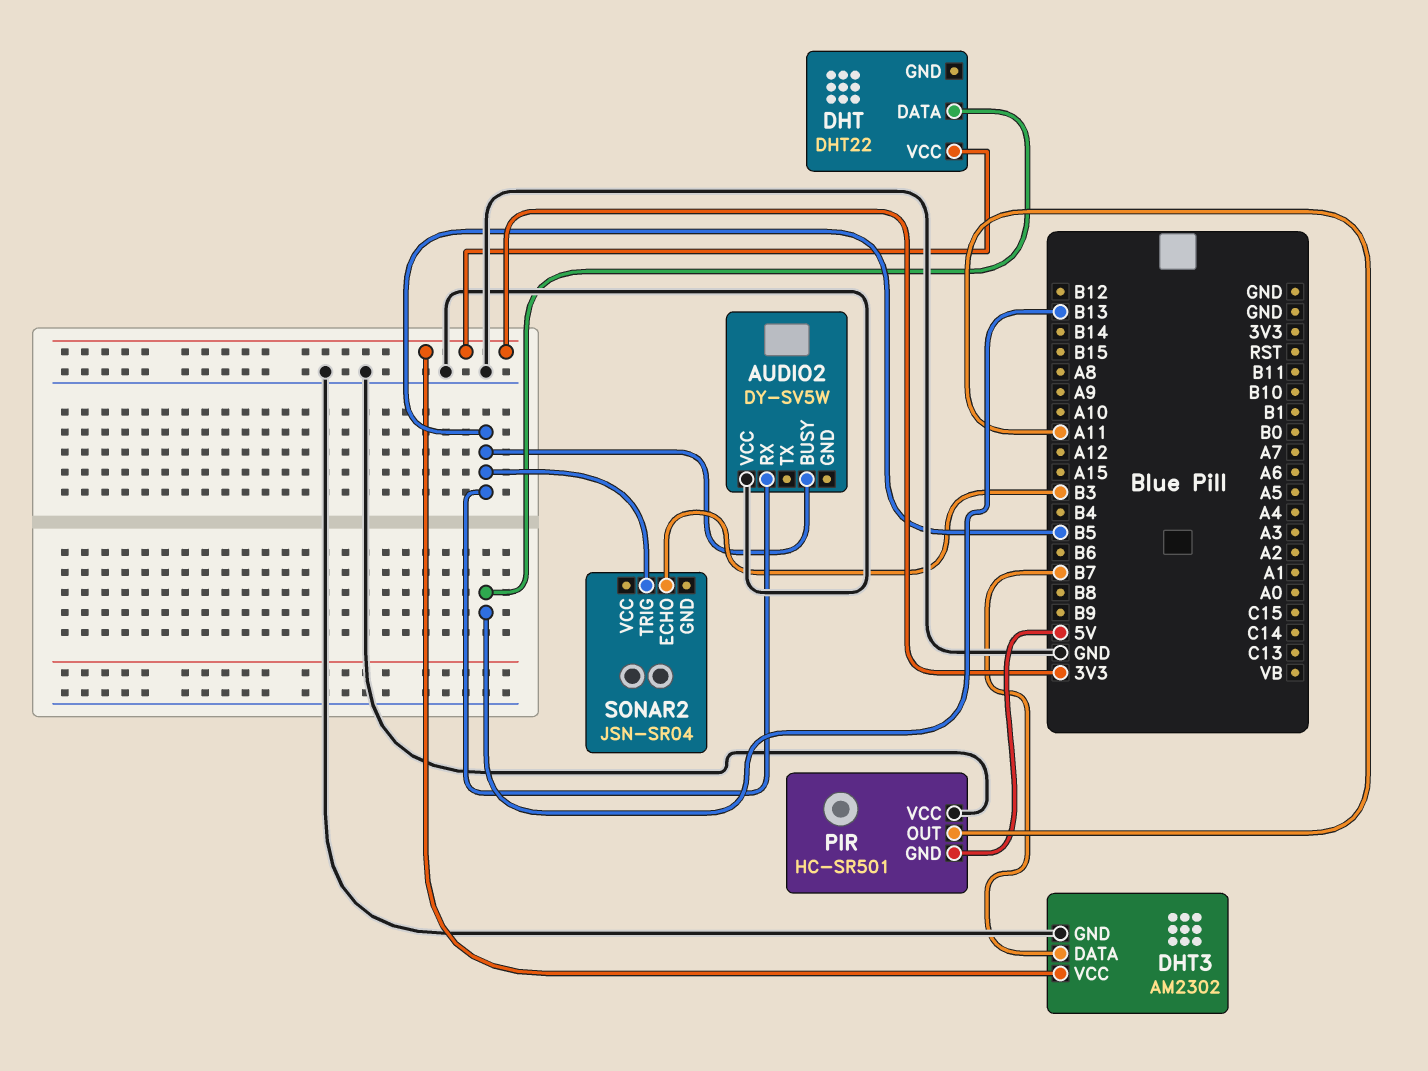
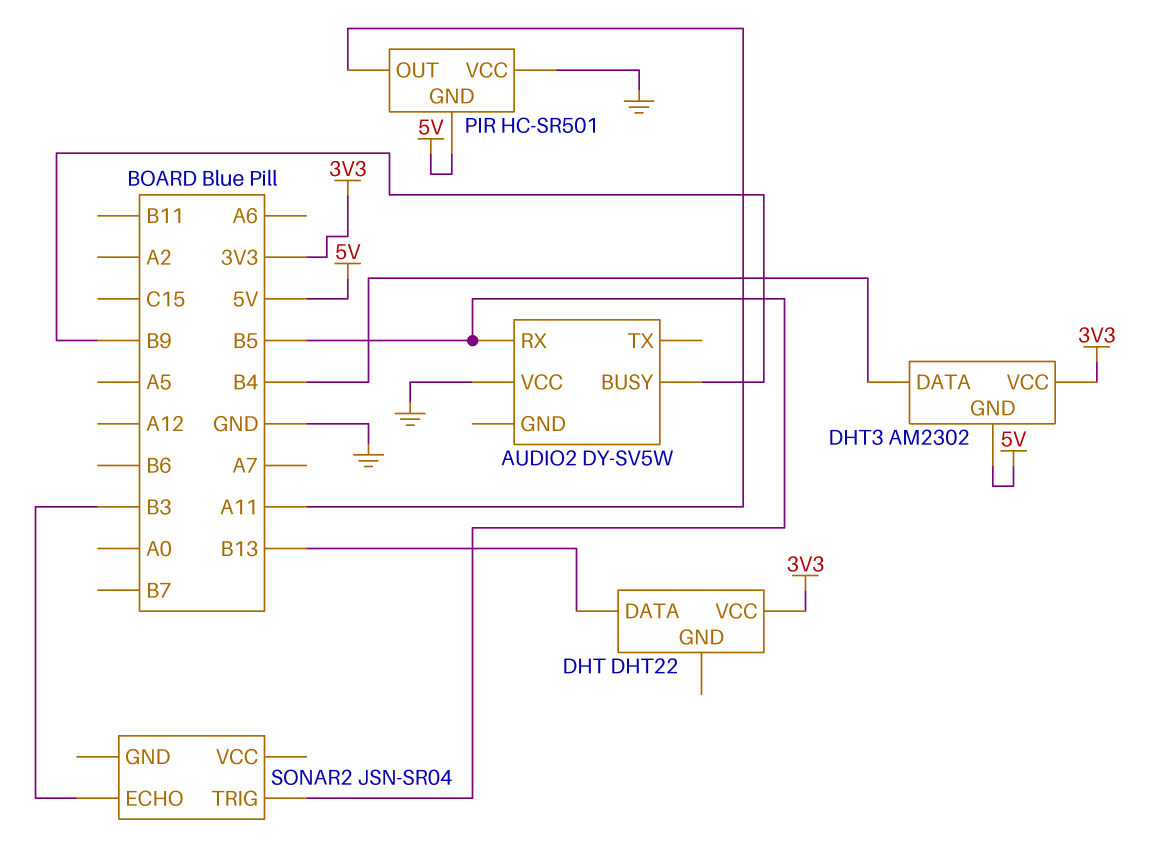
AUDIO2 pin BUSY: B5 -> B9
DHT3 pin DATA: B7 -> B4
DHT3 pin GND: GND -> 5V

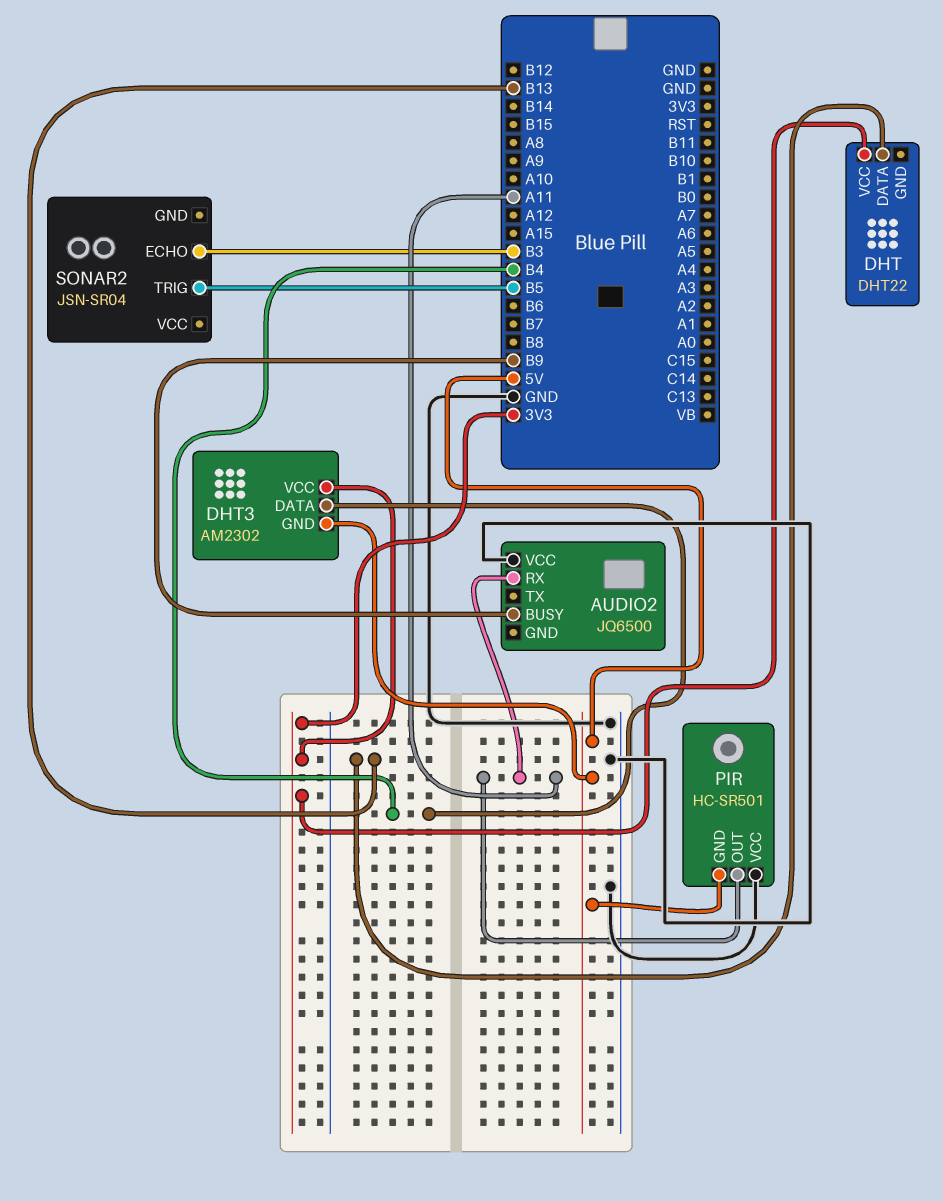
AUDIO2: DY-SV5W -> JQ6500
AUDIO2 pin RX: B5 -> A11

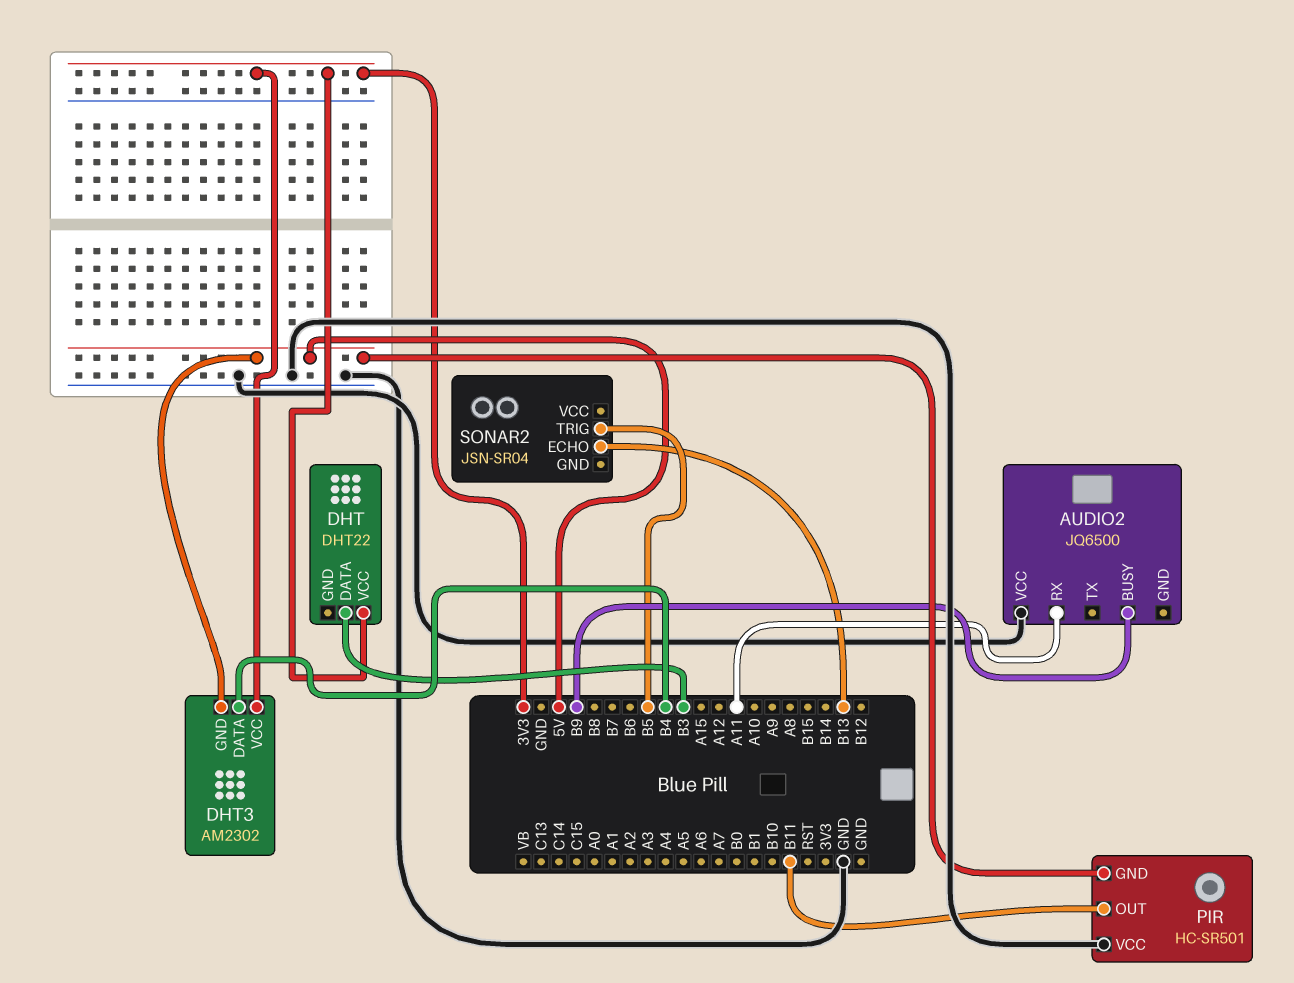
DHT pin DATA: B13 -> B3
PIR pin OUT: A11 -> B11
SONAR2 pin ECHO: B3 -> B13

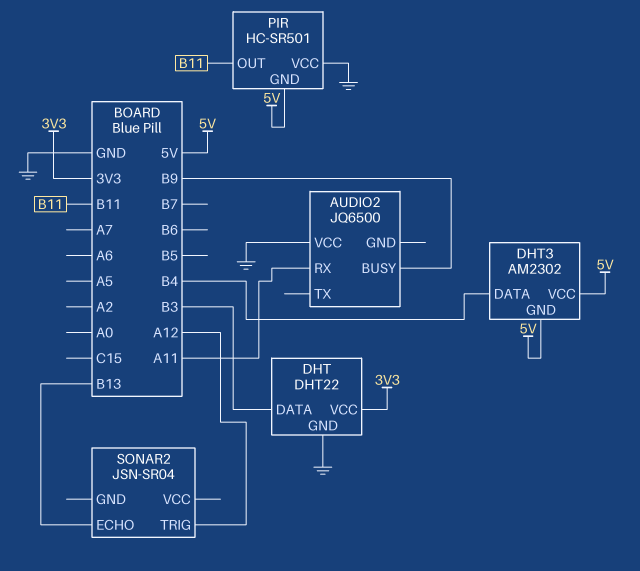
DHT pin GND: none -> GND
DHT3 pin VCC: 3V3 -> 5V
SONAR2 pin TRIG: B5 -> A12

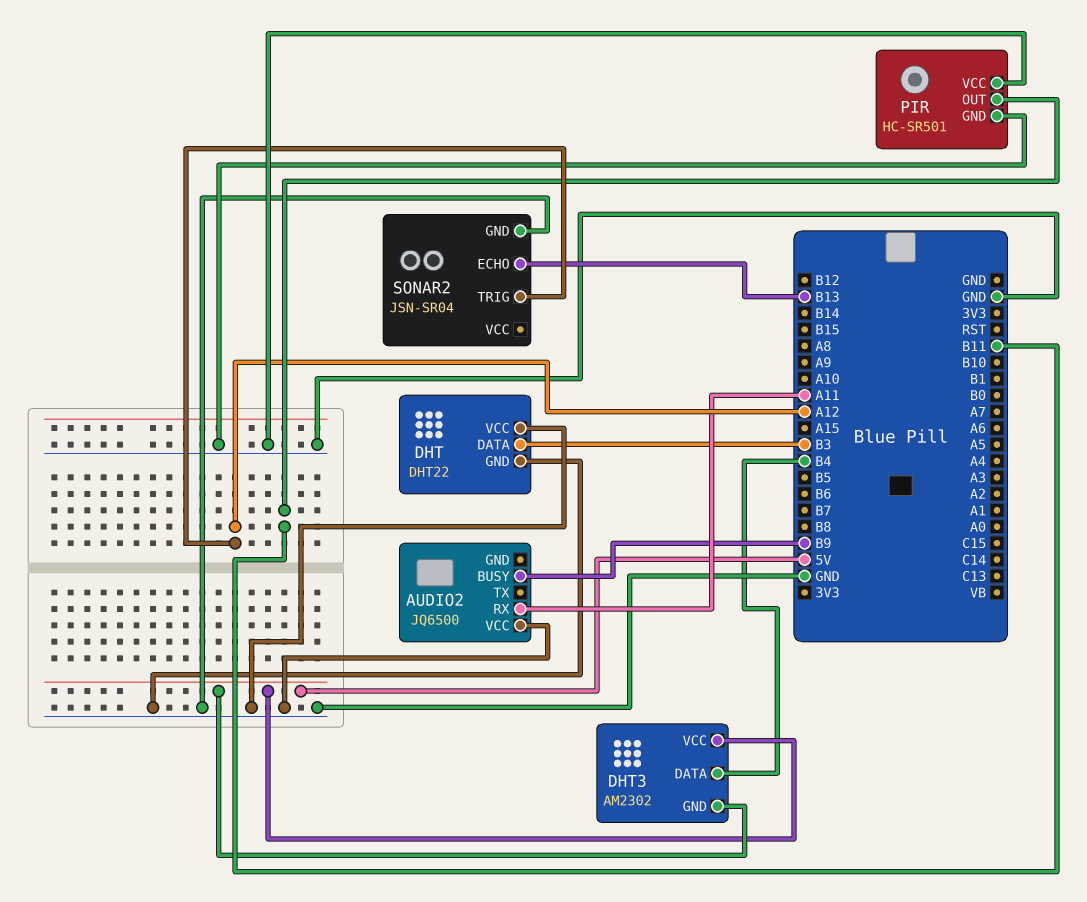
DHT pin VCC: 3V3 -> GND
PIR pin GND: 5V -> GND
SONAR2 pin GND: none -> GND

